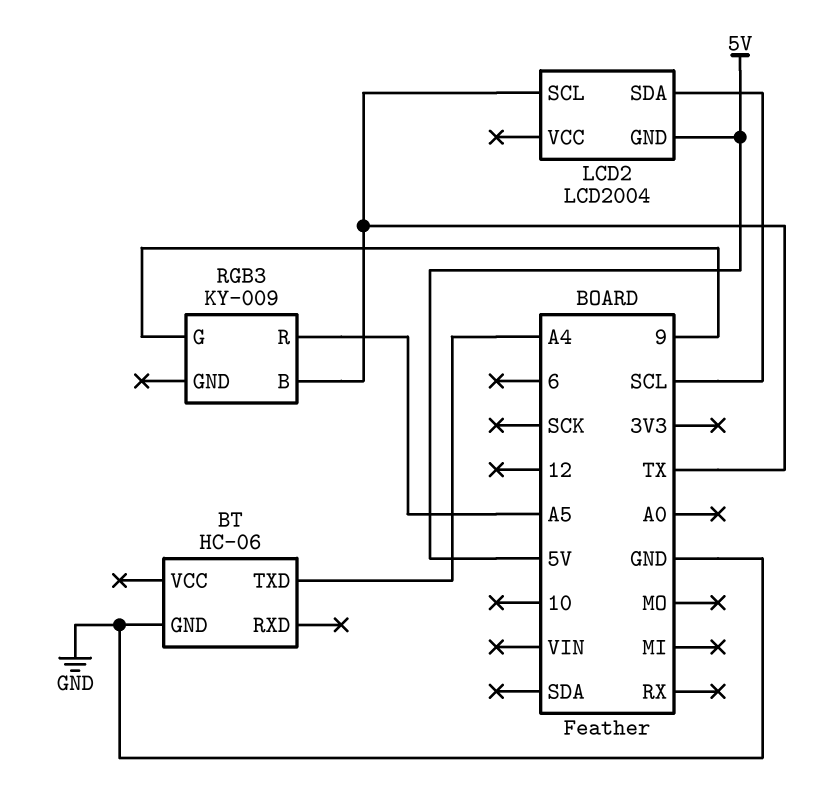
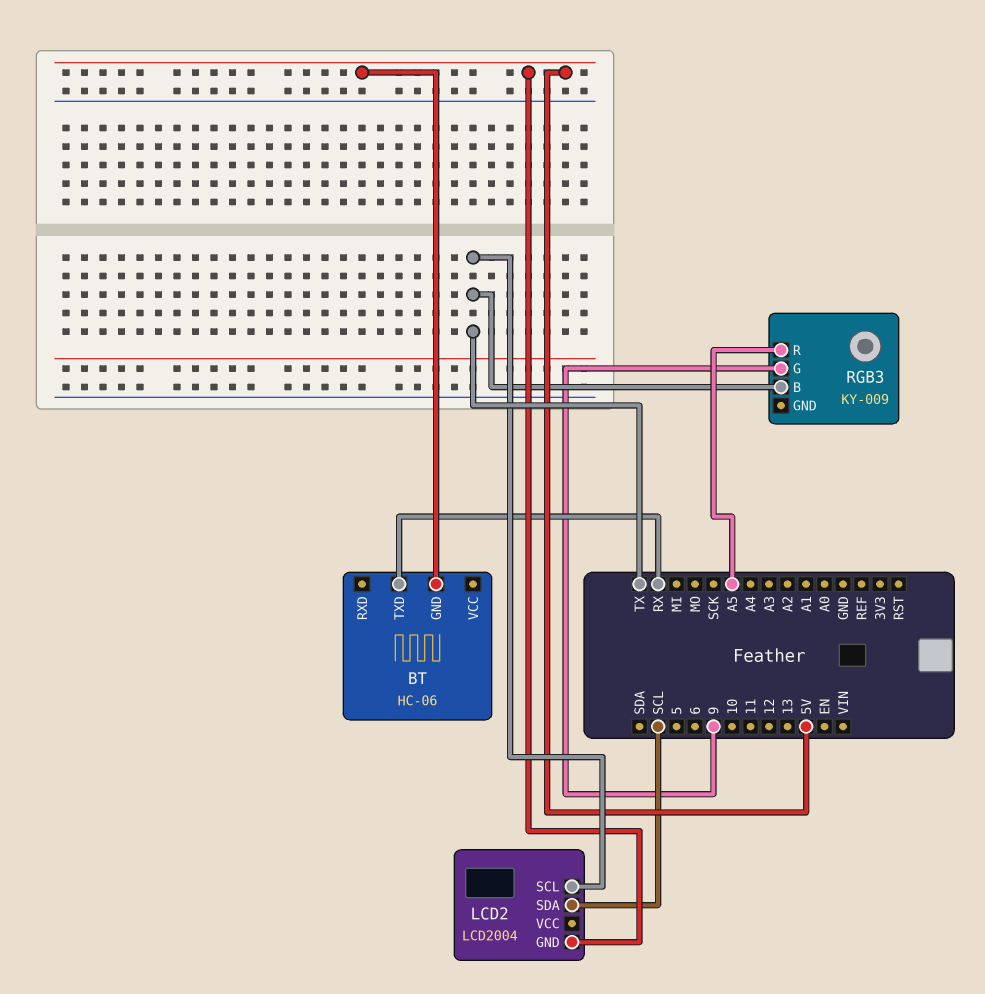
BT pin GND: GND -> 5V
BT pin TXD: A4 -> RX

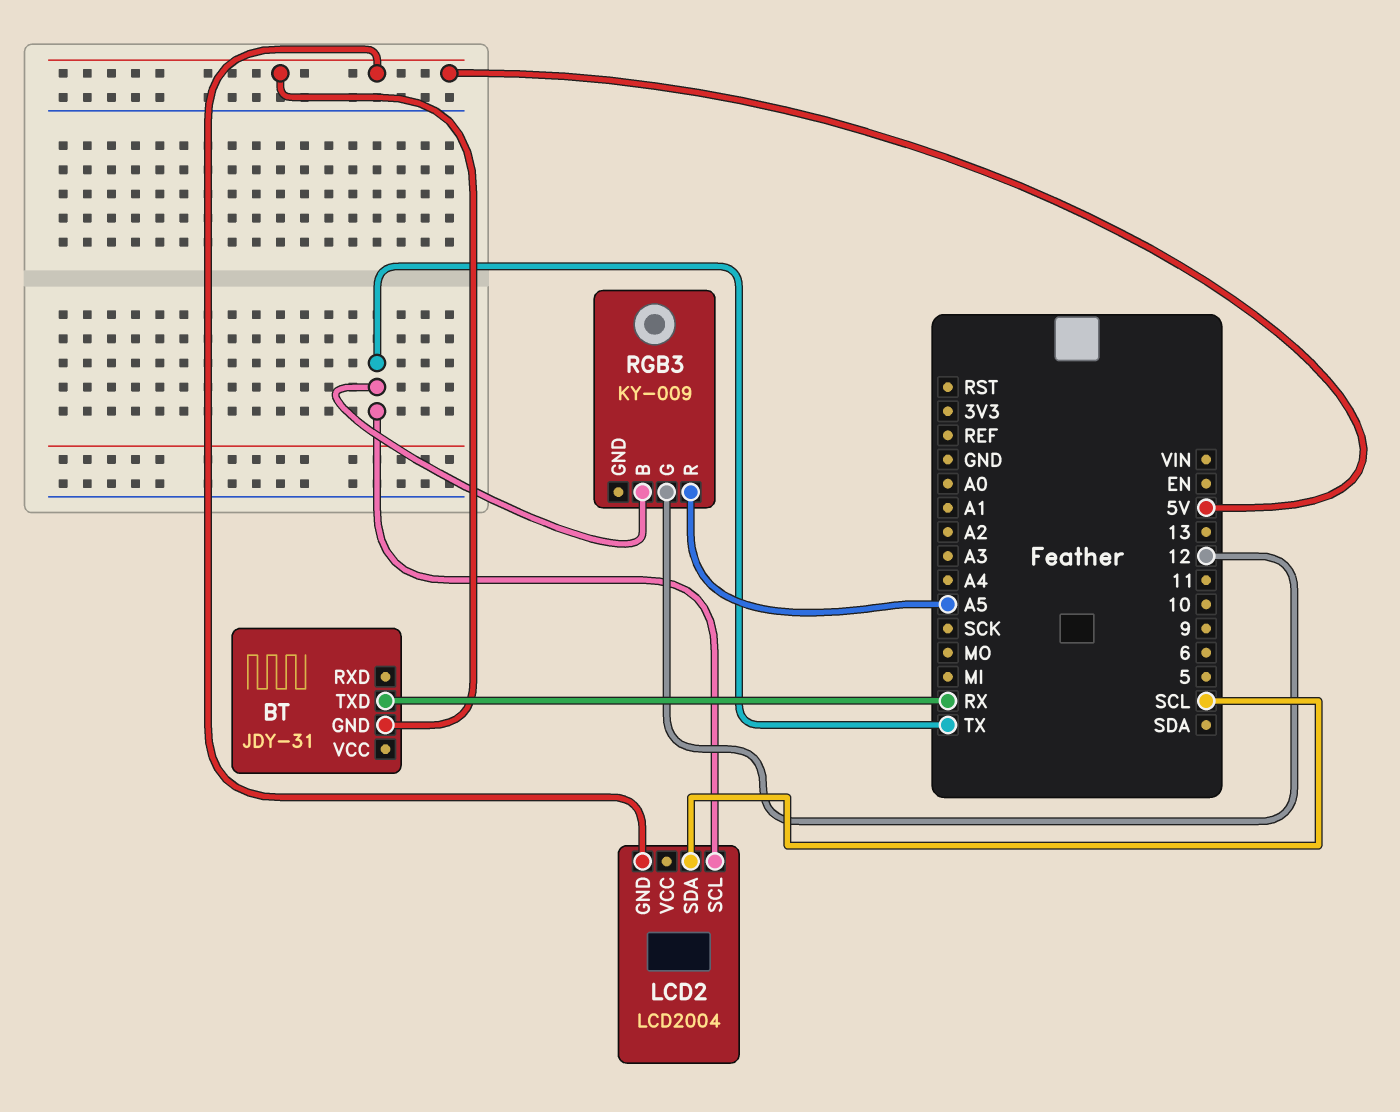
BT: HC-06 -> JDY-31
RGB3 pin G: 9 -> 12

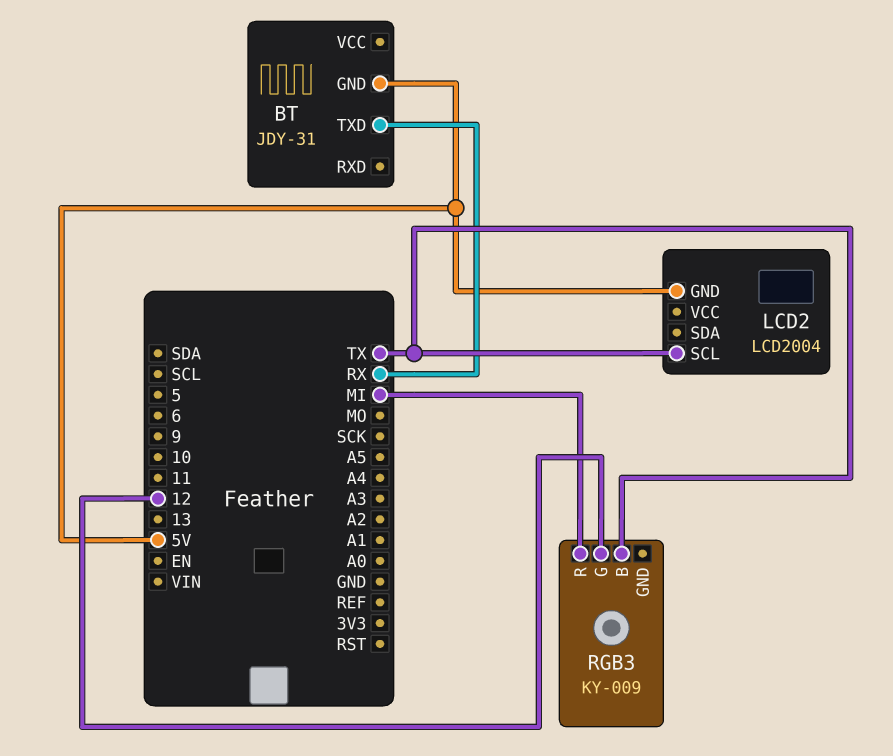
LCD2 pin SDA: SCL -> none
RGB3 pin R: A5 -> MI

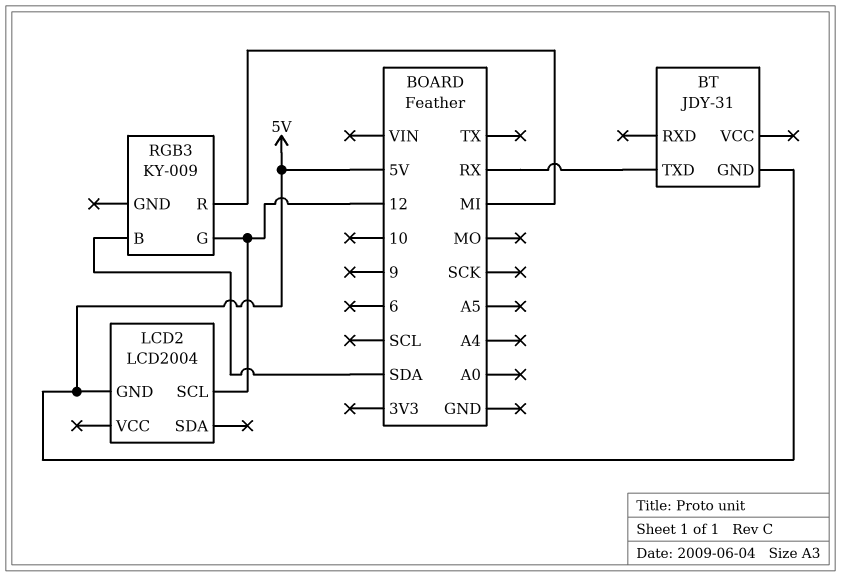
LCD2 pin SCL: TX -> 12
RGB3 pin B: TX -> SDA

